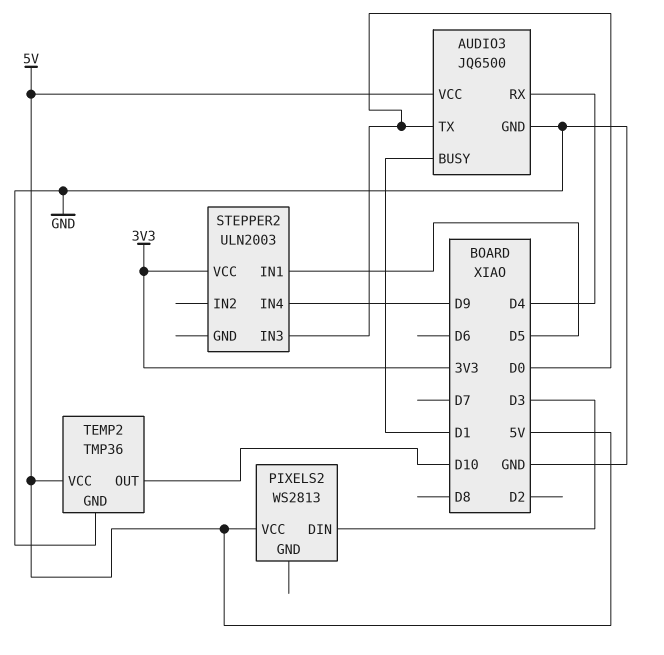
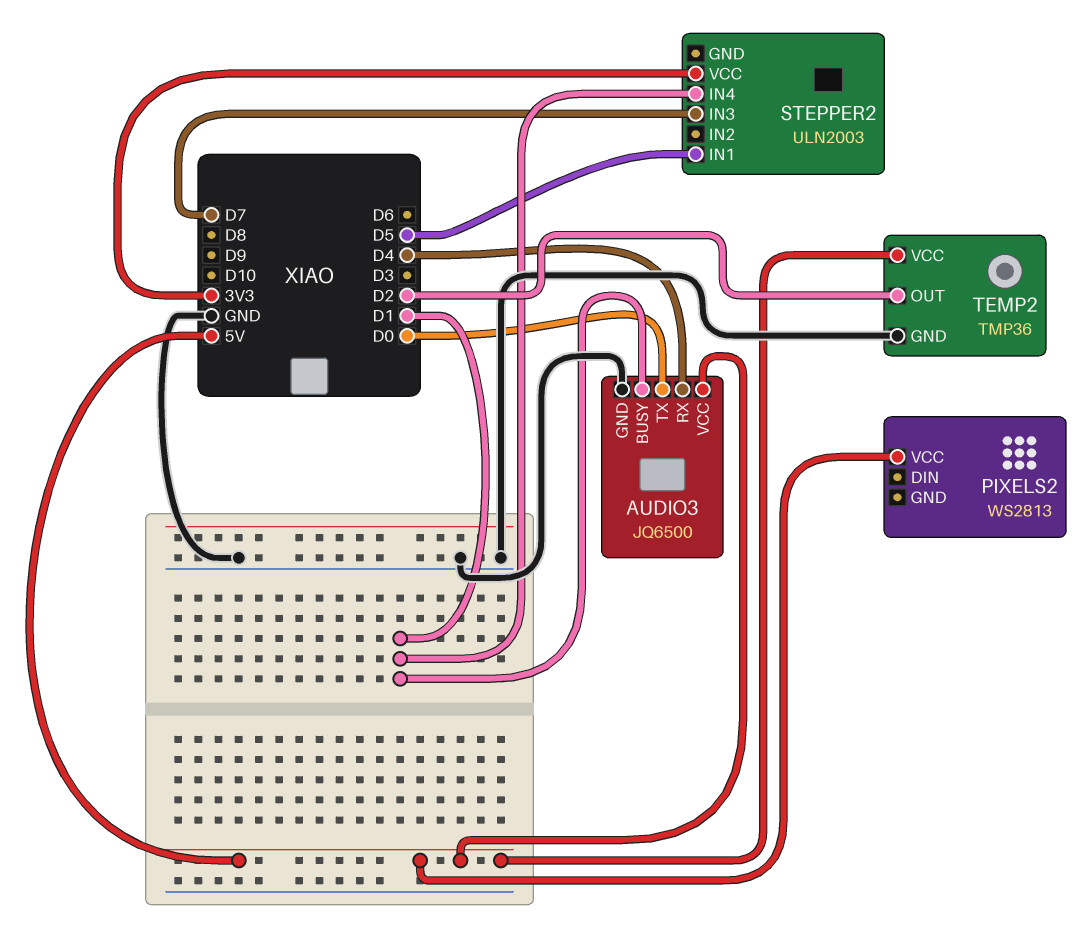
PIXELS2 pin DIN: D3 -> none
STEPPER2 pin IN3: D0 -> D7
STEPPER2 pin IN4: D9 -> D1
TEMP2 pin OUT: D10 -> D2

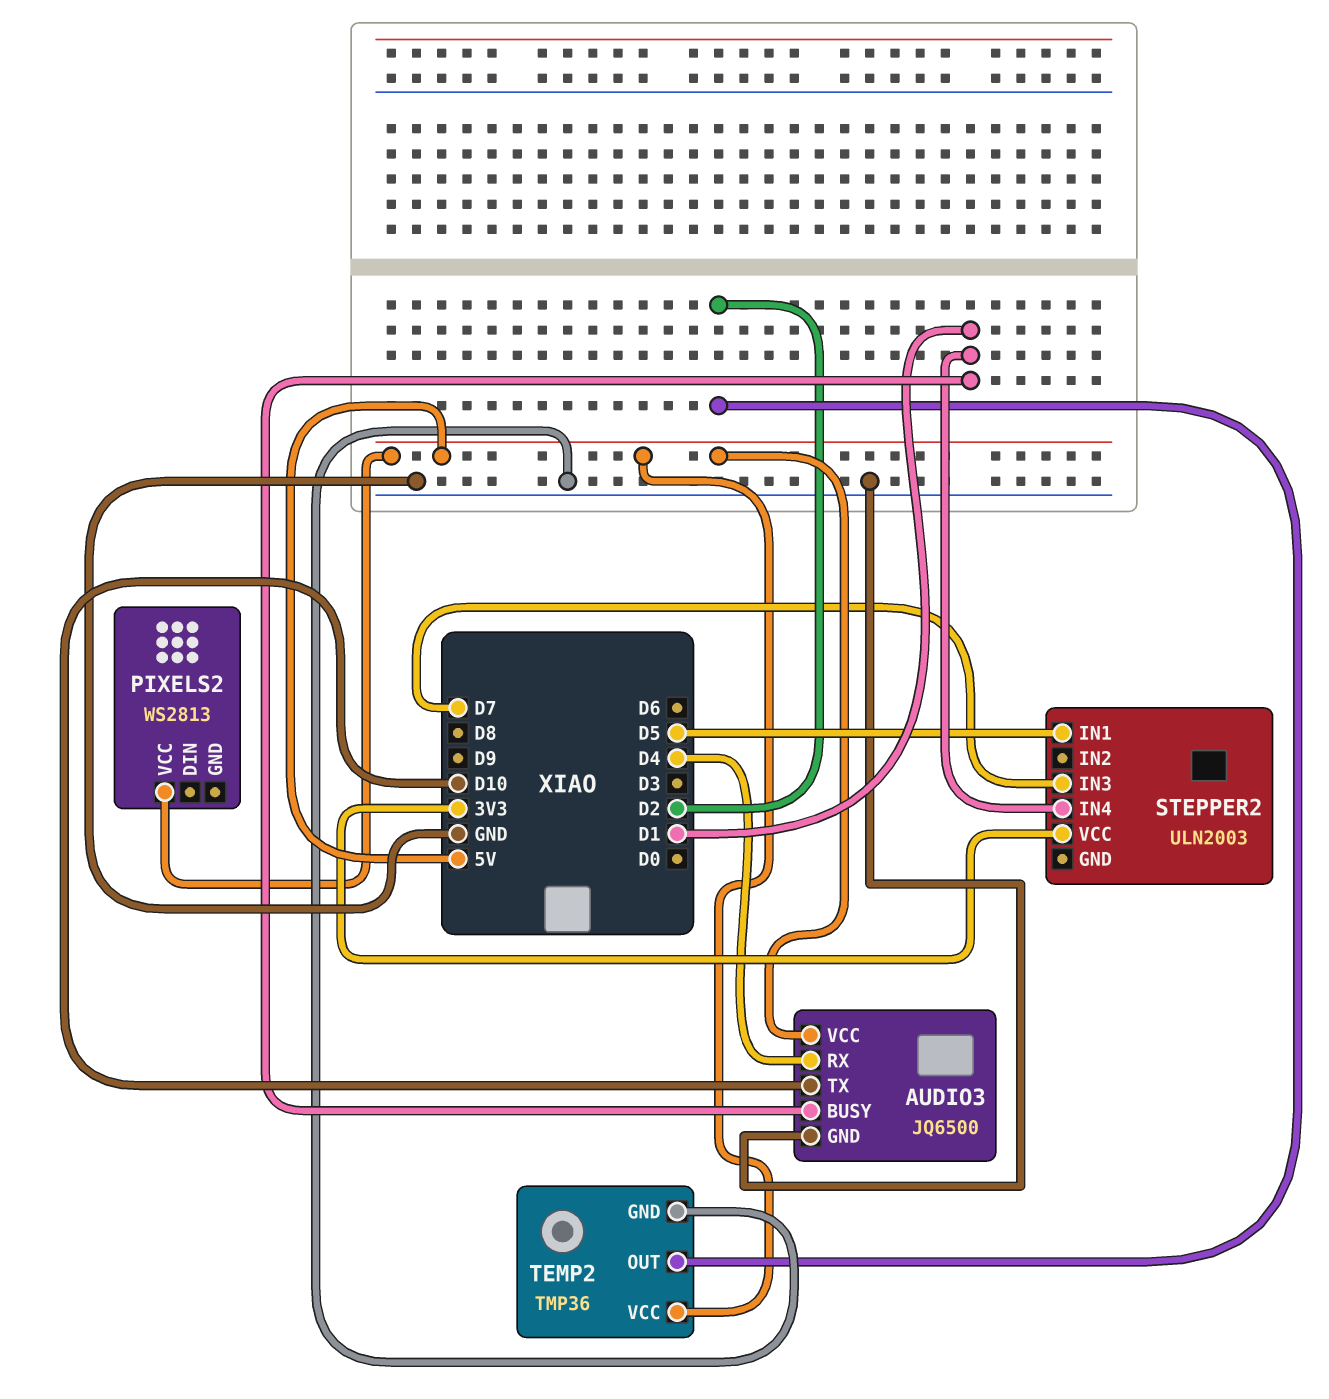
AUDIO3 pin TX: D0 -> D10

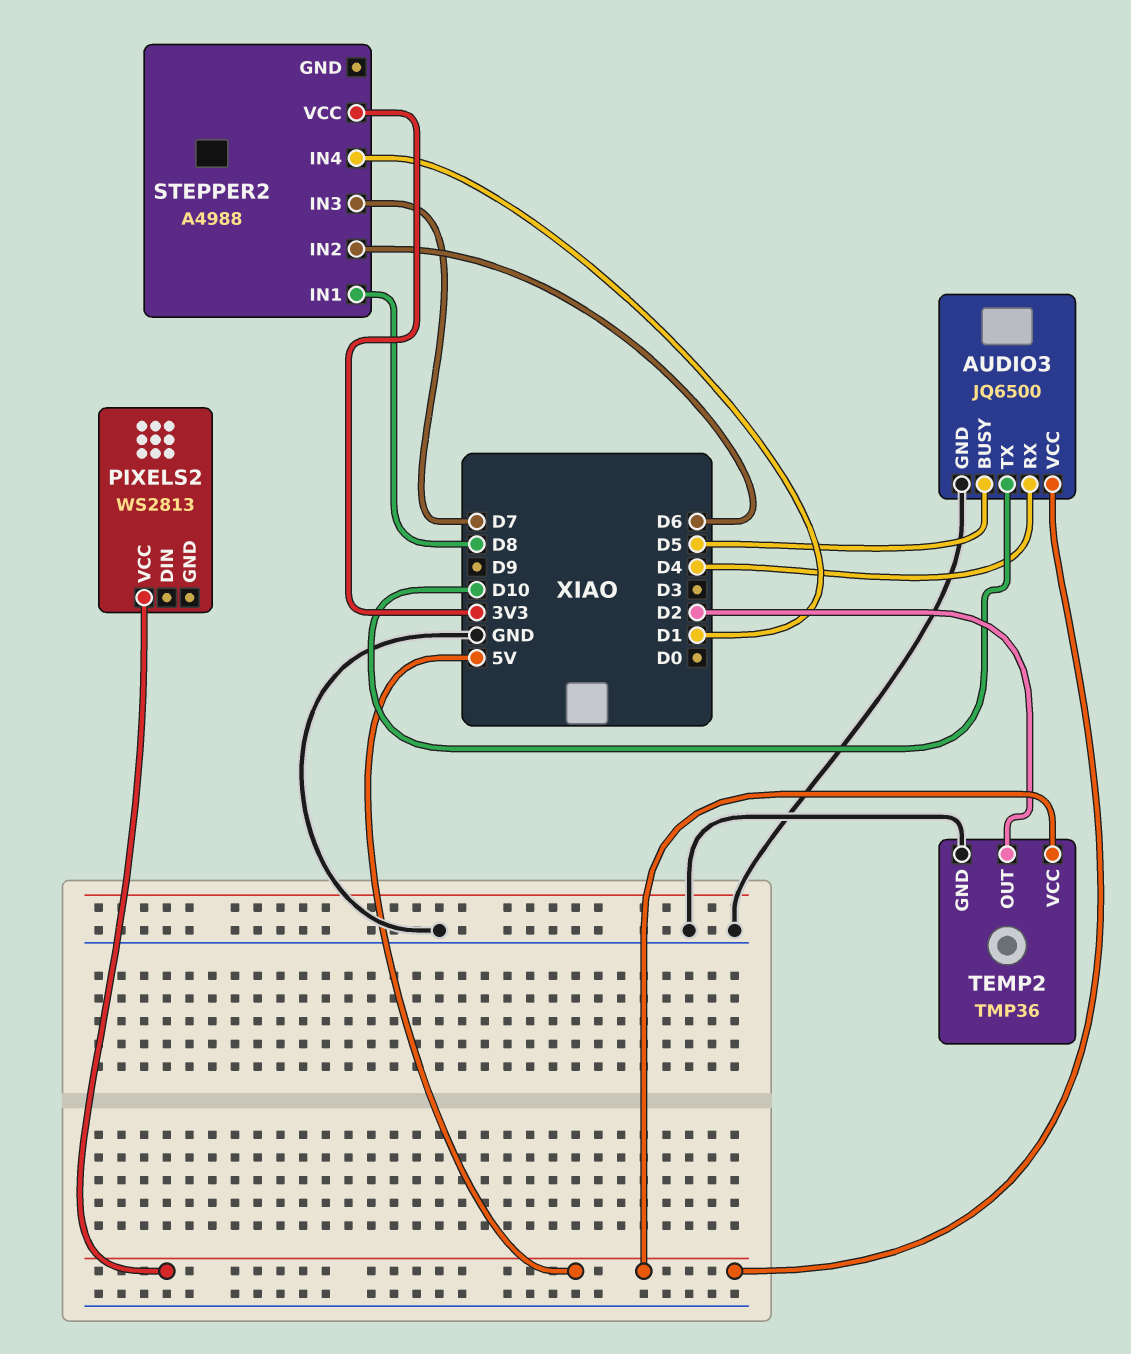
AUDIO3 pin BUSY: D1 -> D5
STEPPER2: ULN2003 -> A4988
STEPPER2 pin IN1: D5 -> D8
STEPPER2 pin IN2: none -> D6

